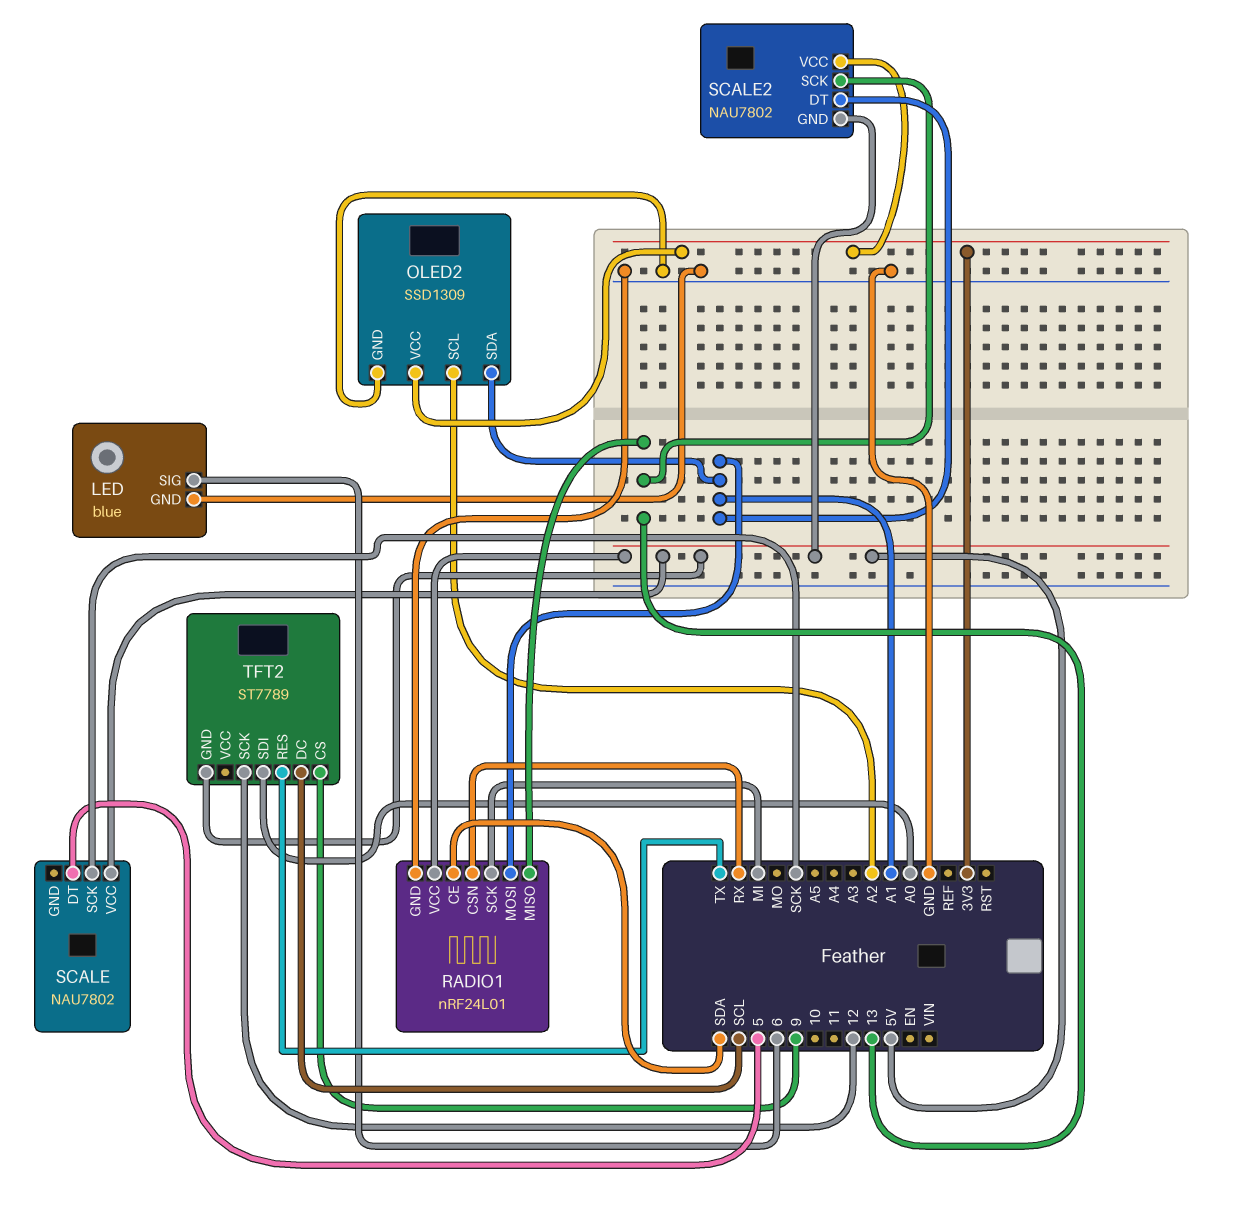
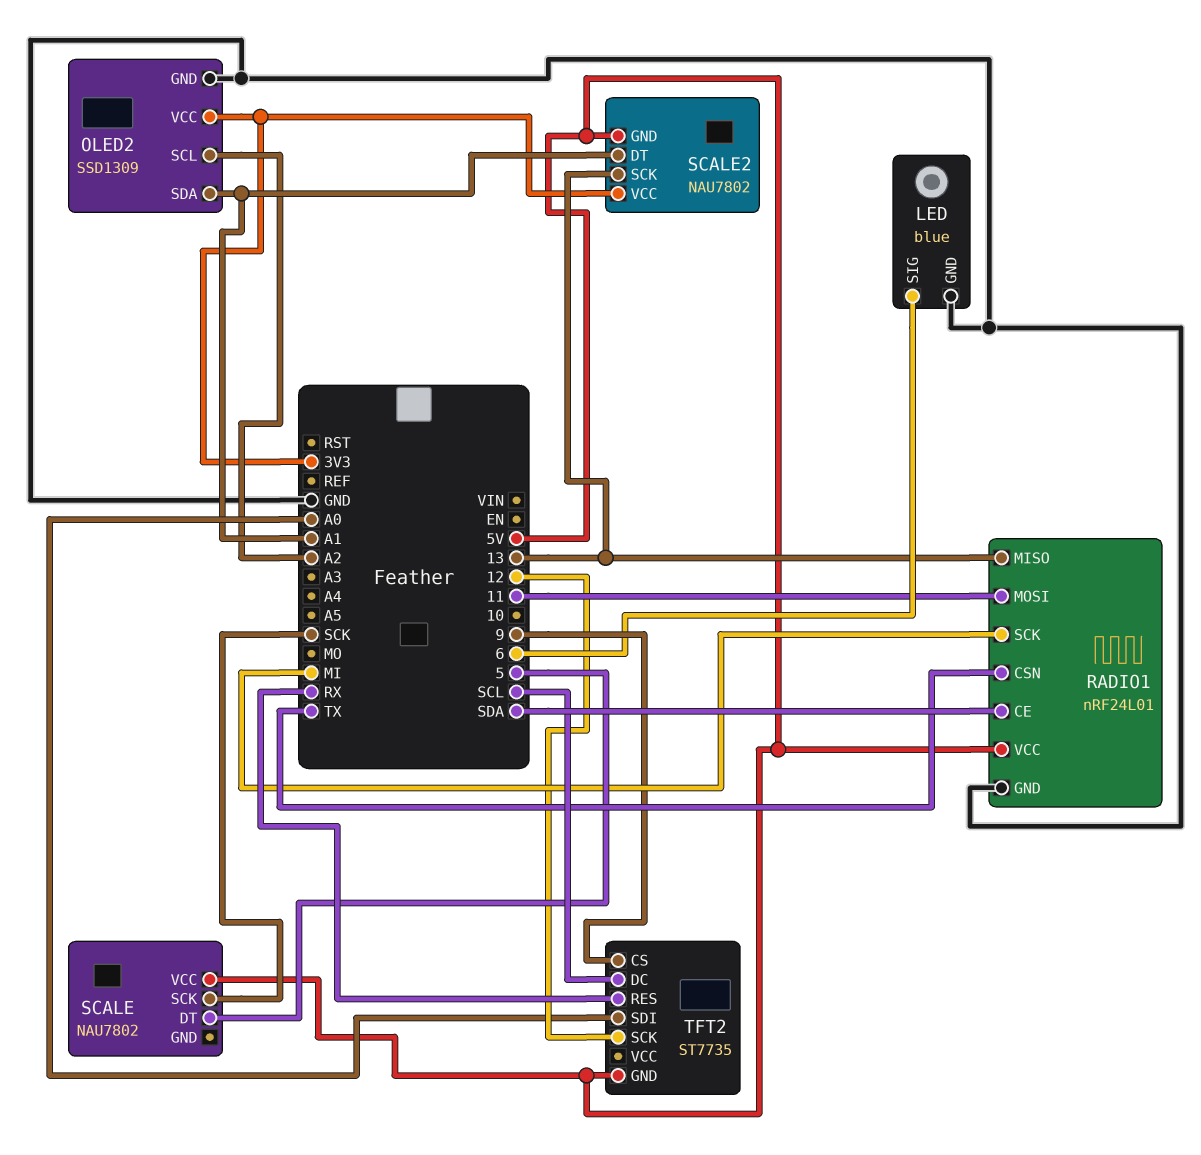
RADIO1 pin CSN: RX -> TX
RADIO1 pin MOSI: A1 -> 11
TFT2: ST7789 -> ST7735
TFT2 pin RES: TX -> RX

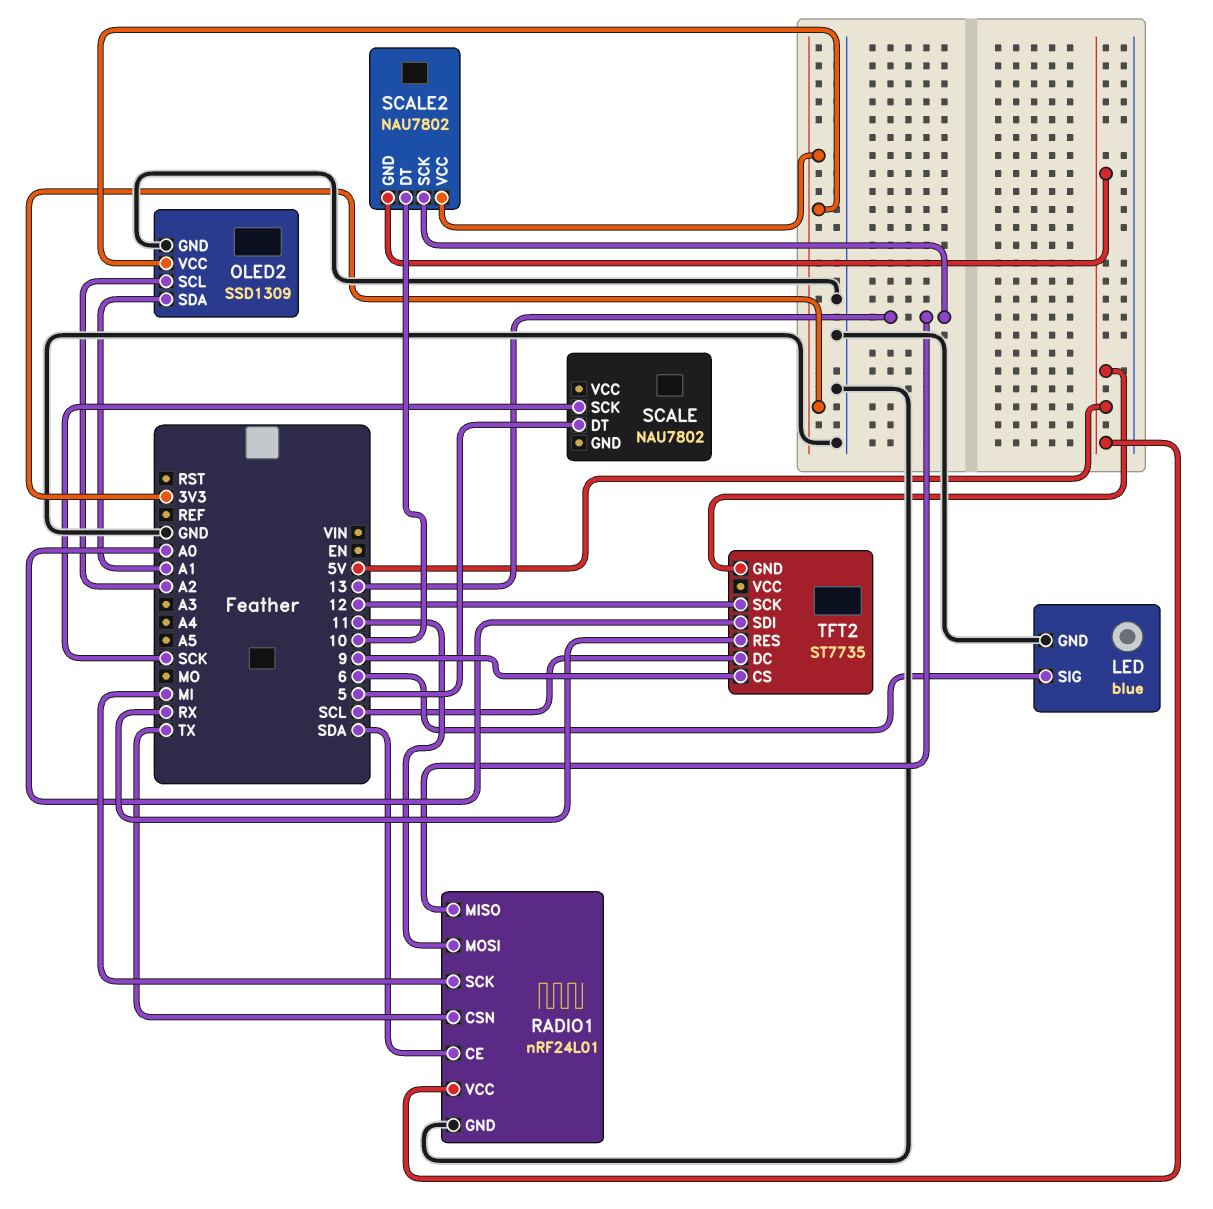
SCALE pin VCC: 5V -> none
SCALE2 pin DT: A1 -> 10

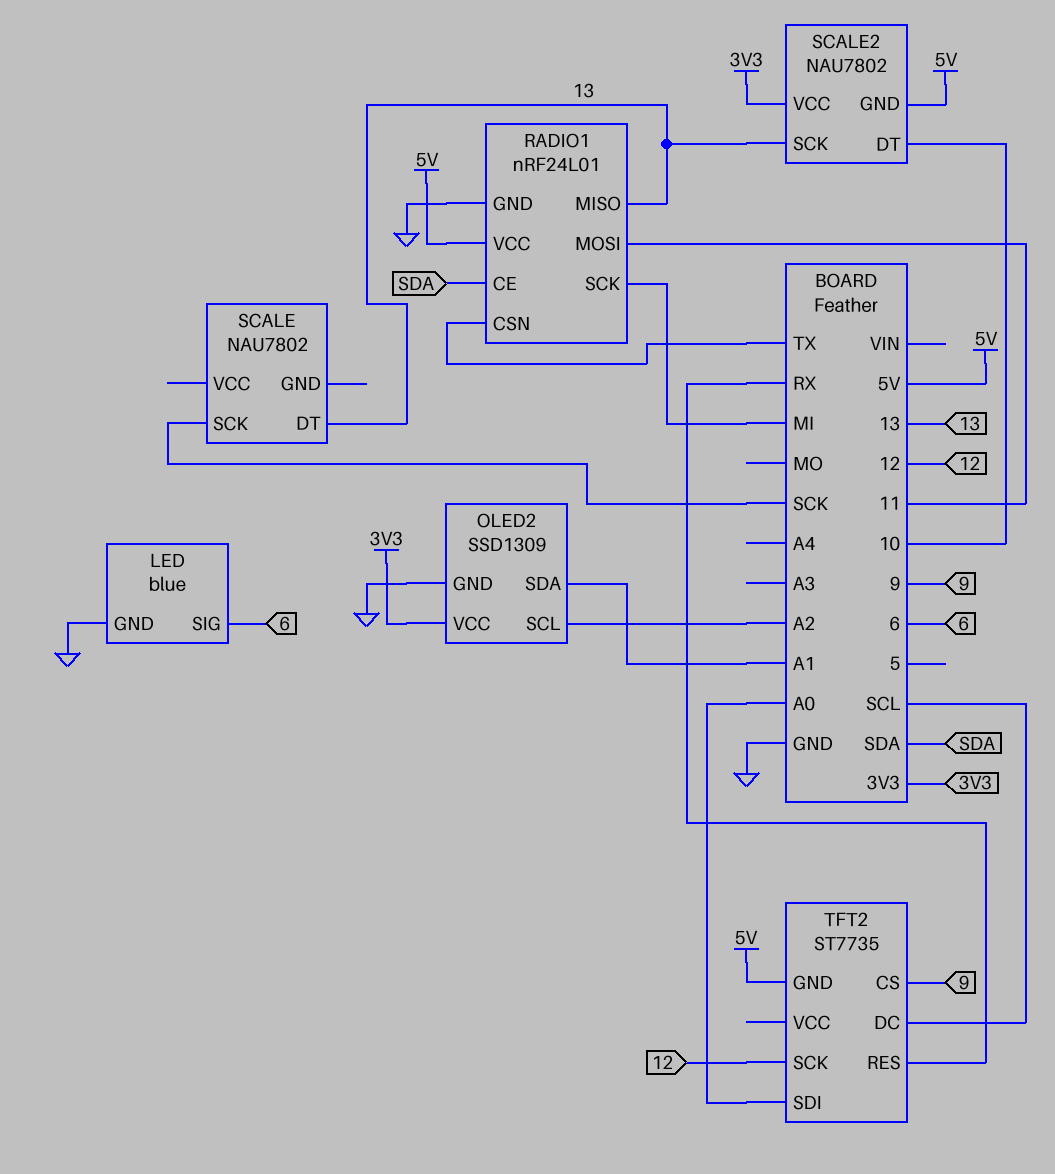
SCALE pin DT: 5 -> 13

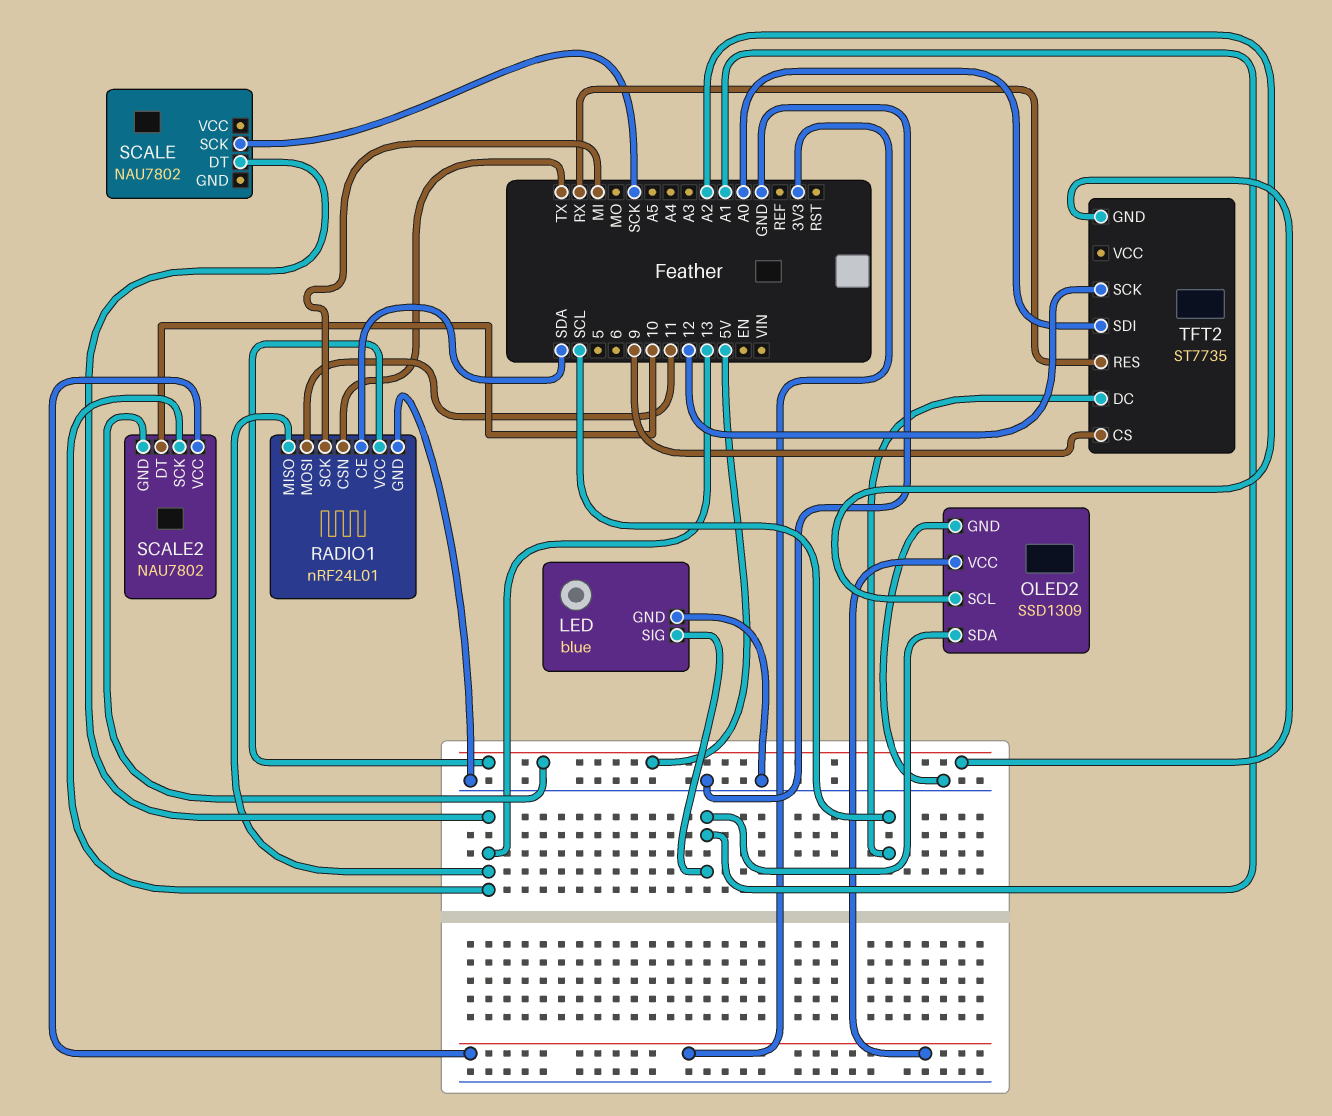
LED pin SIG: 6 -> A1

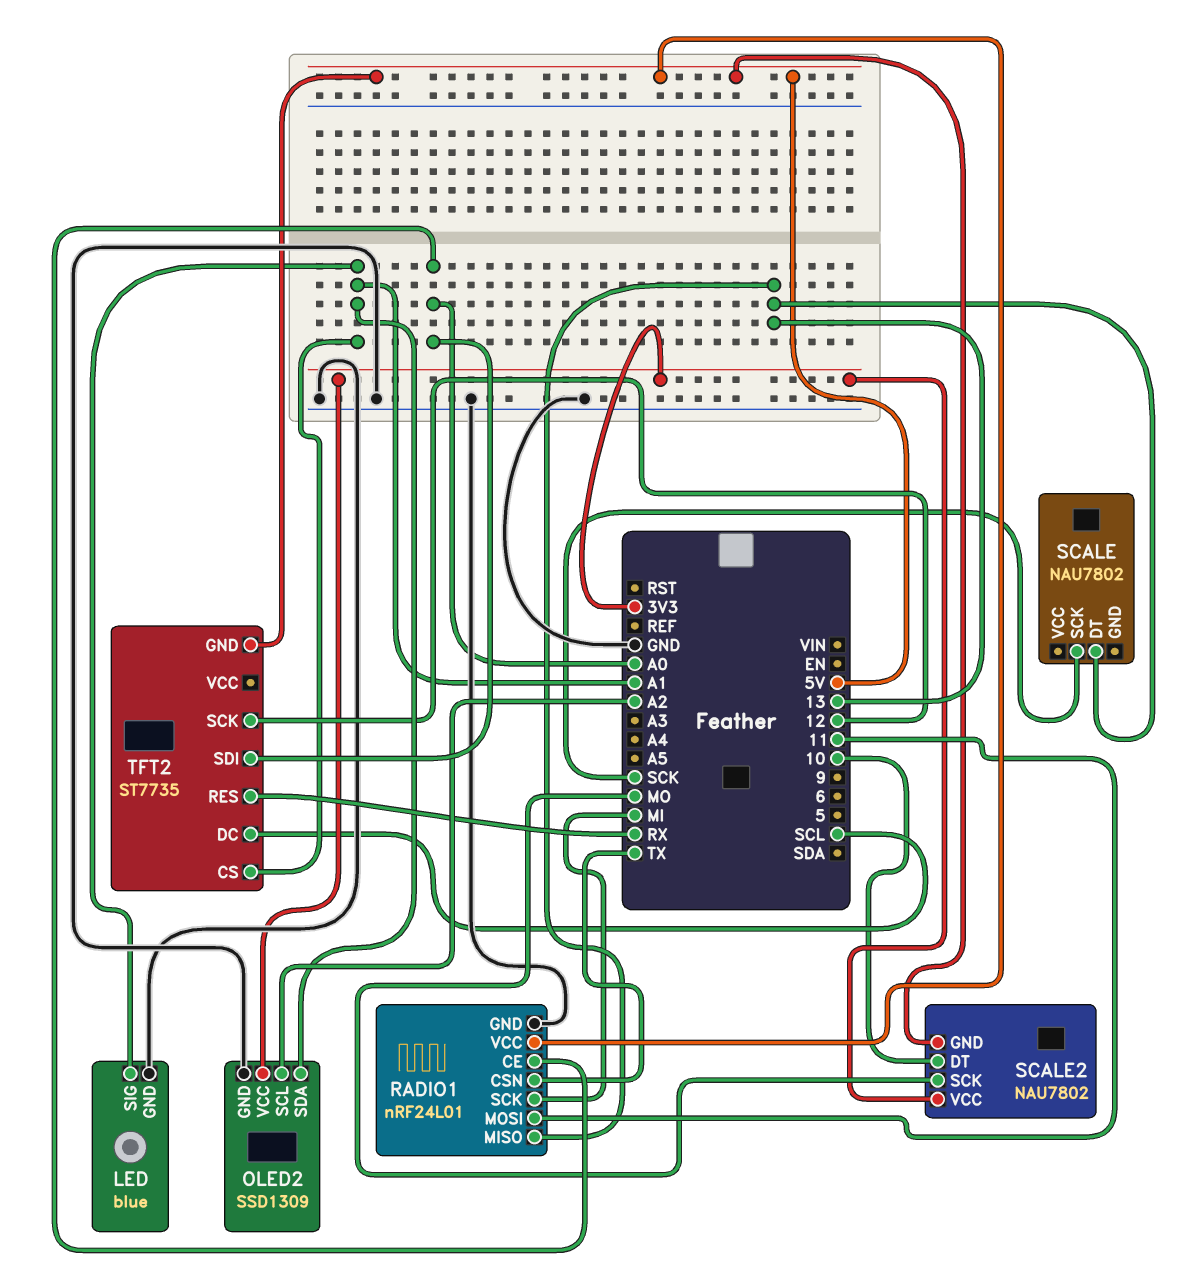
RADIO1 pin CE: SDA -> A0
SCALE2 pin SCK: 13 -> MO
TFT2 pin CS: 9 -> A1

